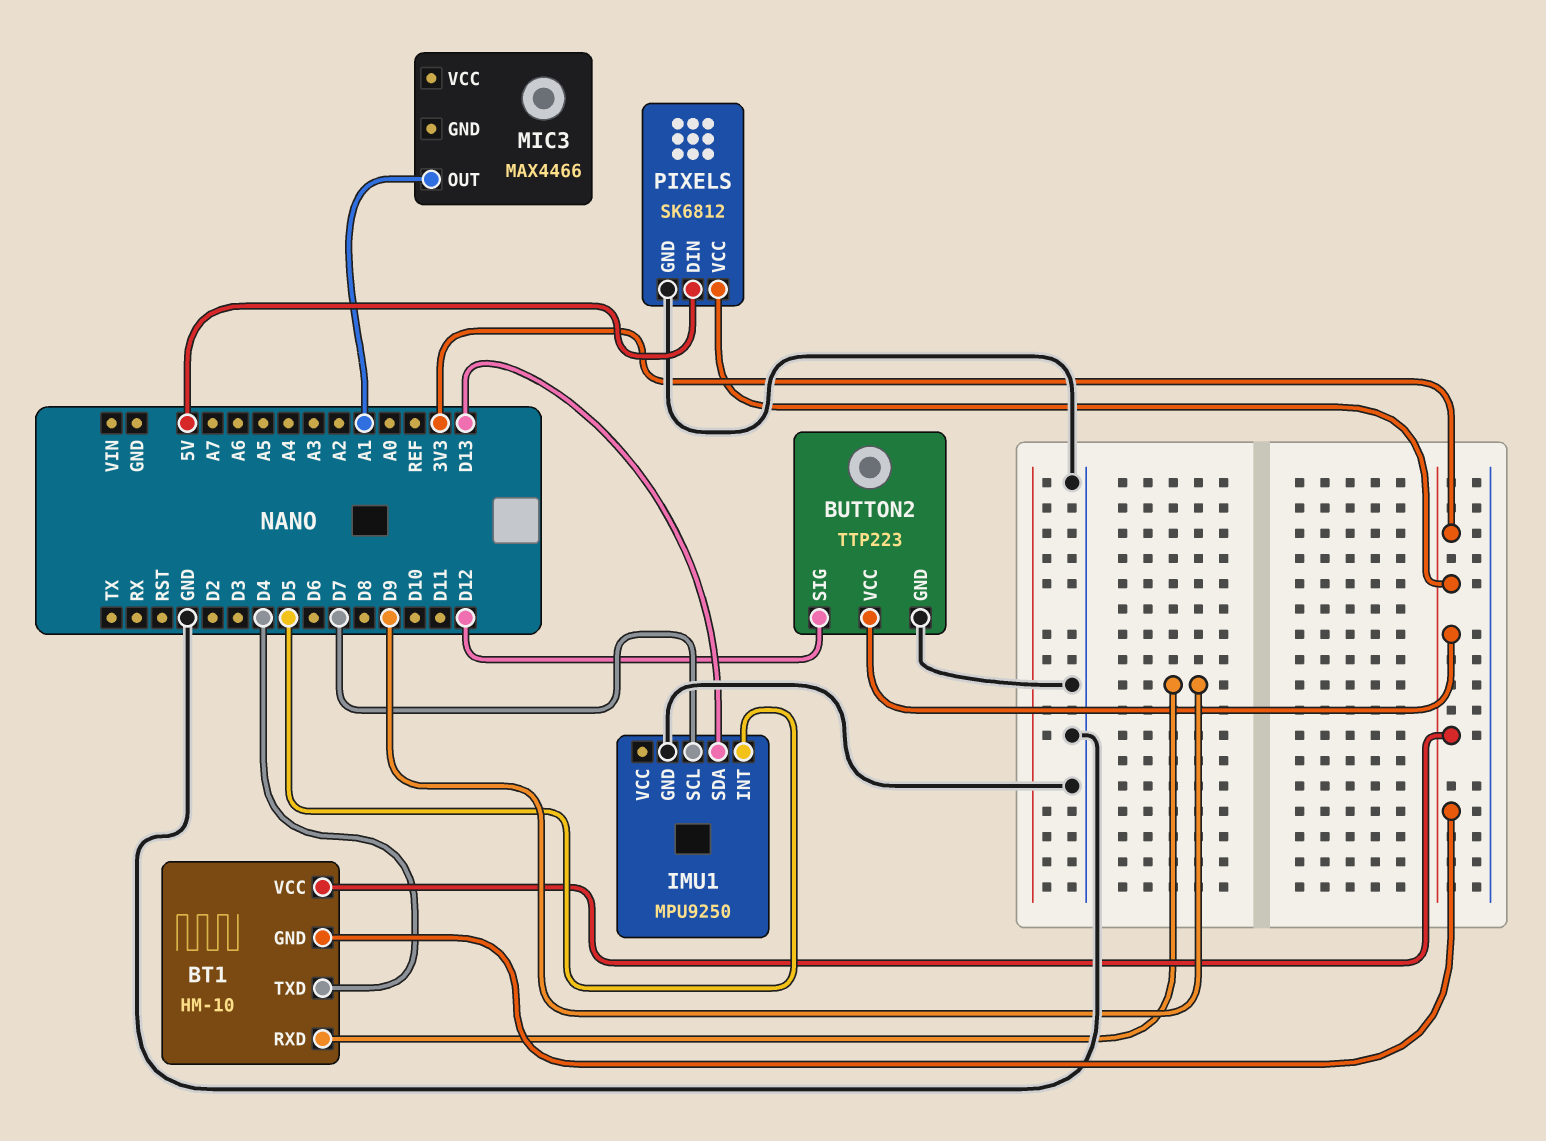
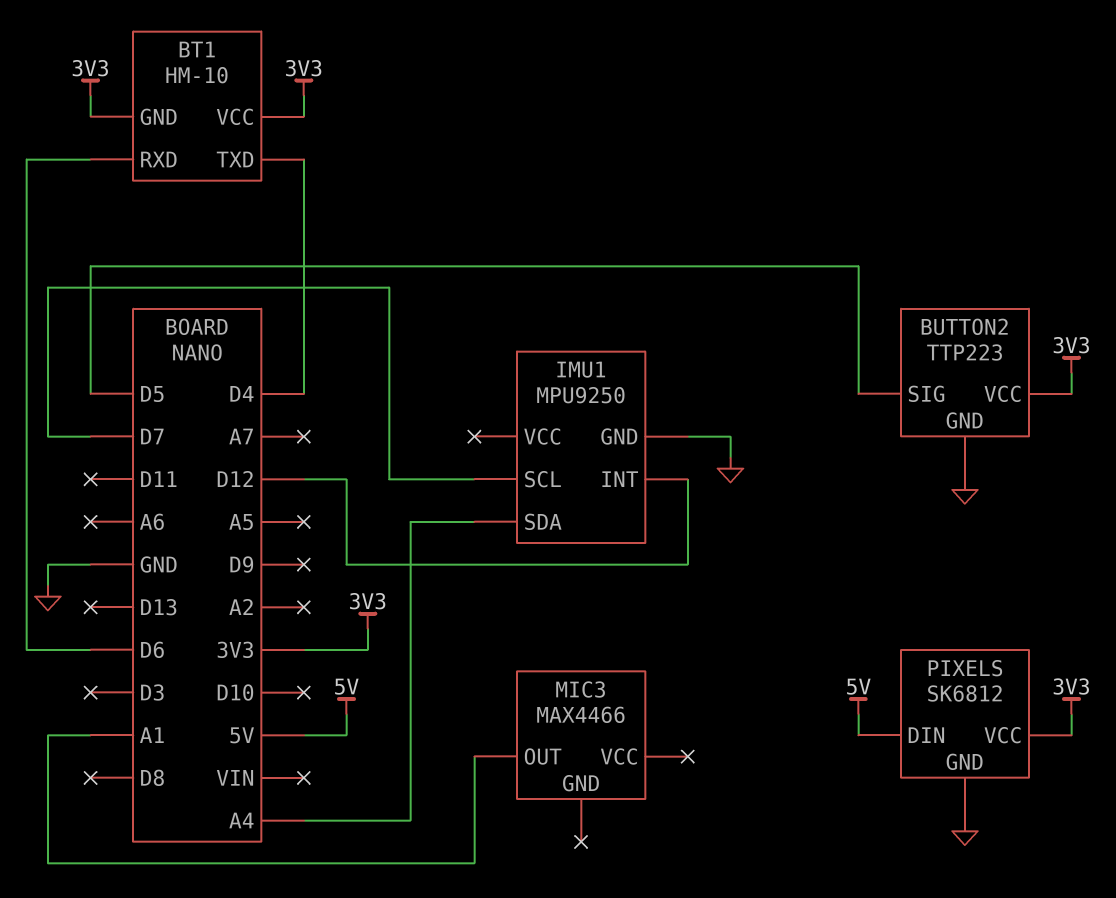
BT1 pin RXD: D9 -> D6
BUTTON2 pin SIG: D12 -> D5
IMU1 pin INT: D5 -> D12
IMU1 pin SDA: D13 -> A4

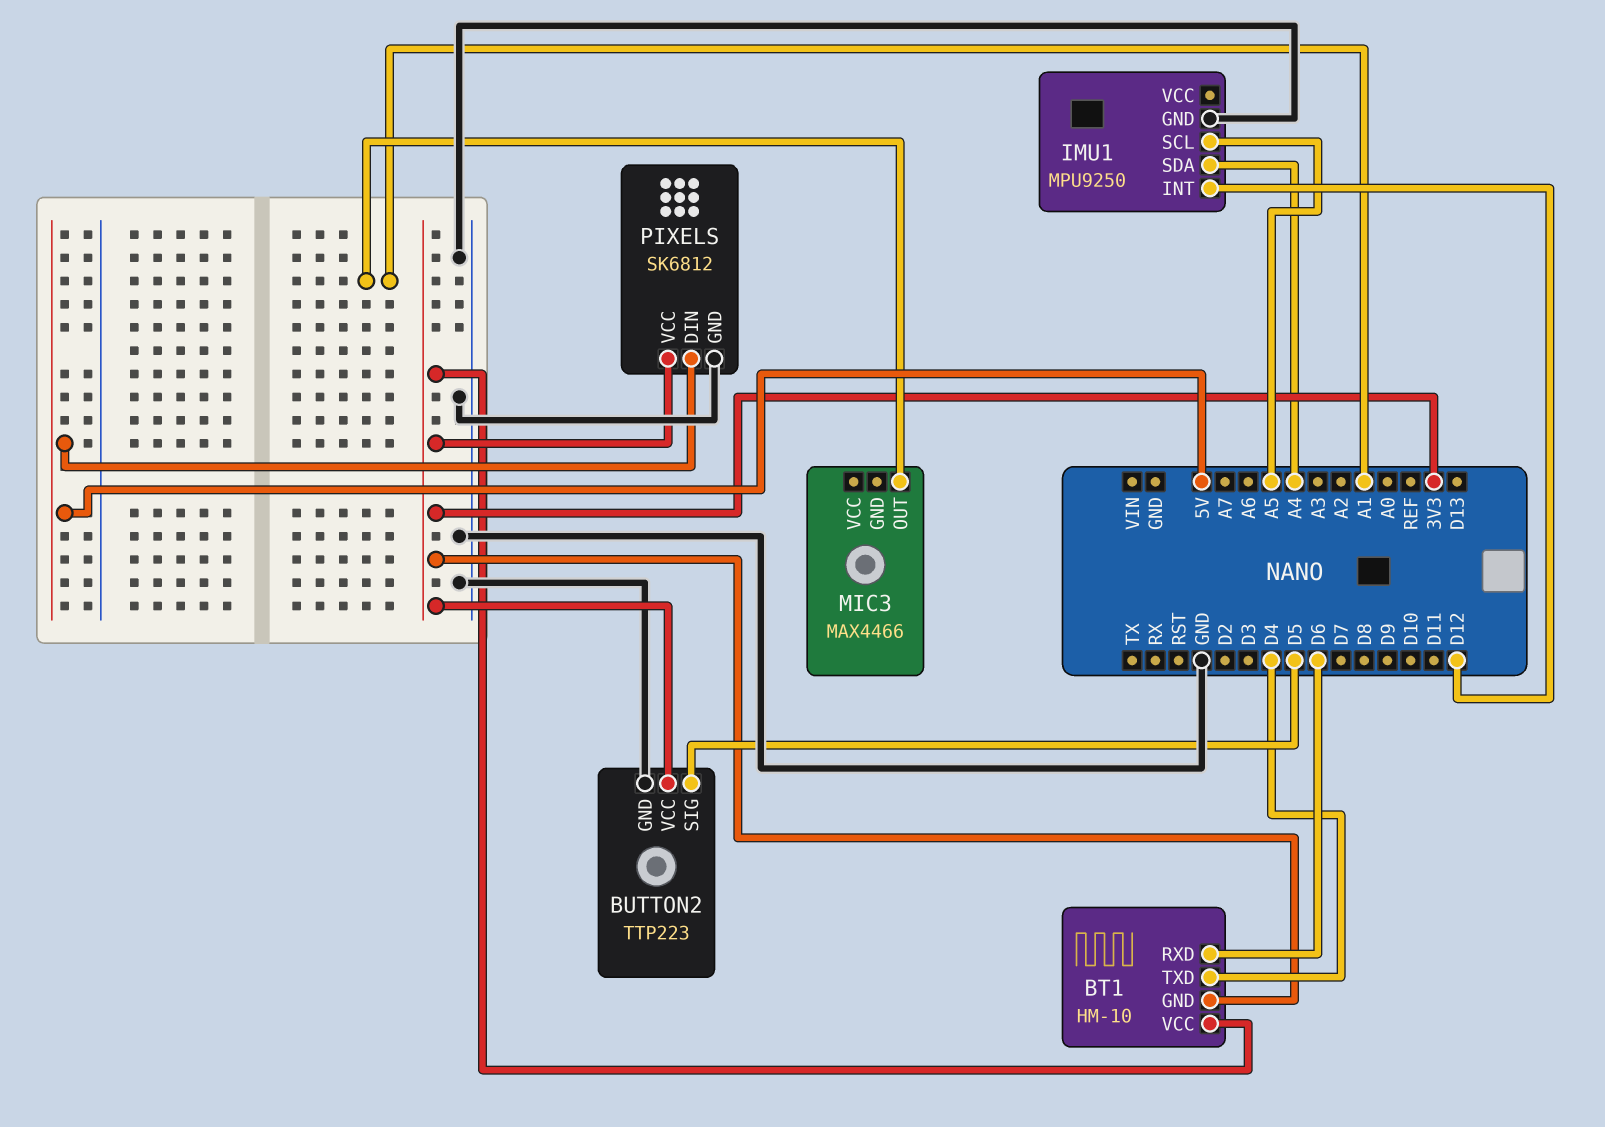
IMU1 pin SCL: D7 -> A5

